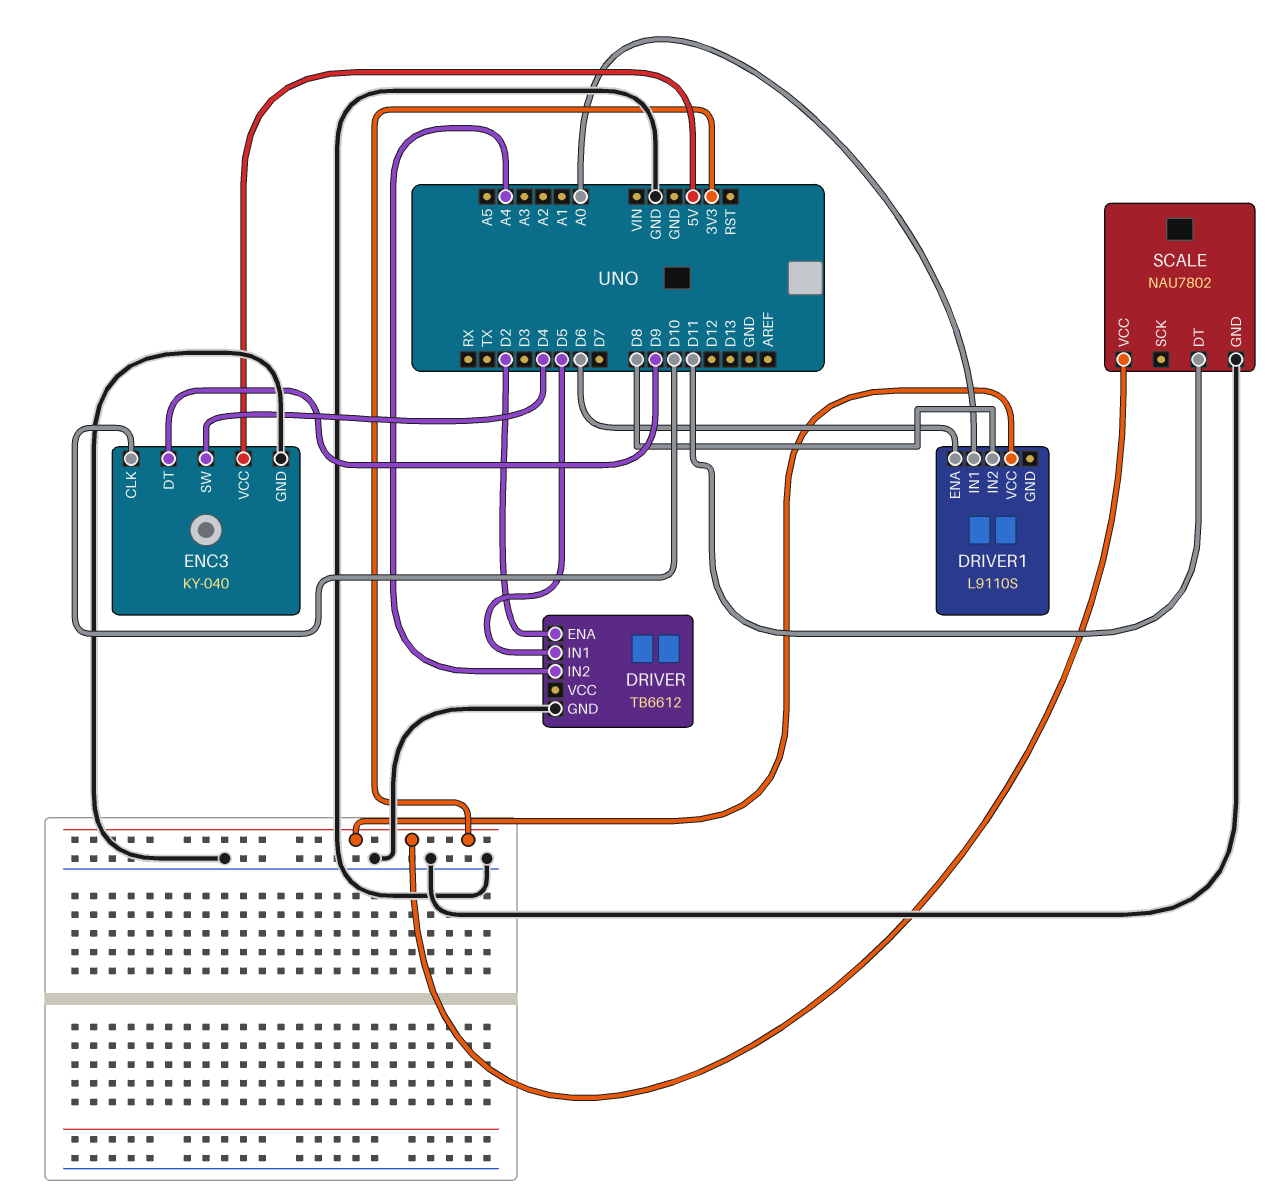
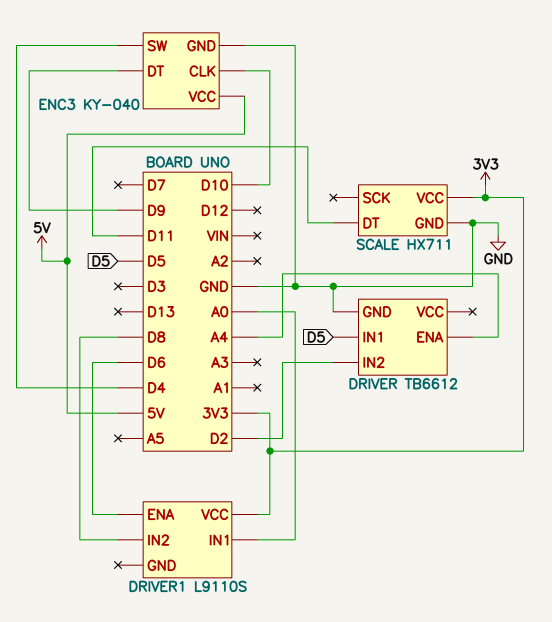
DRIVER pin ENA: D2 -> A4
DRIVER pin IN2: A4 -> D2
SCALE: NAU7802 -> HX711

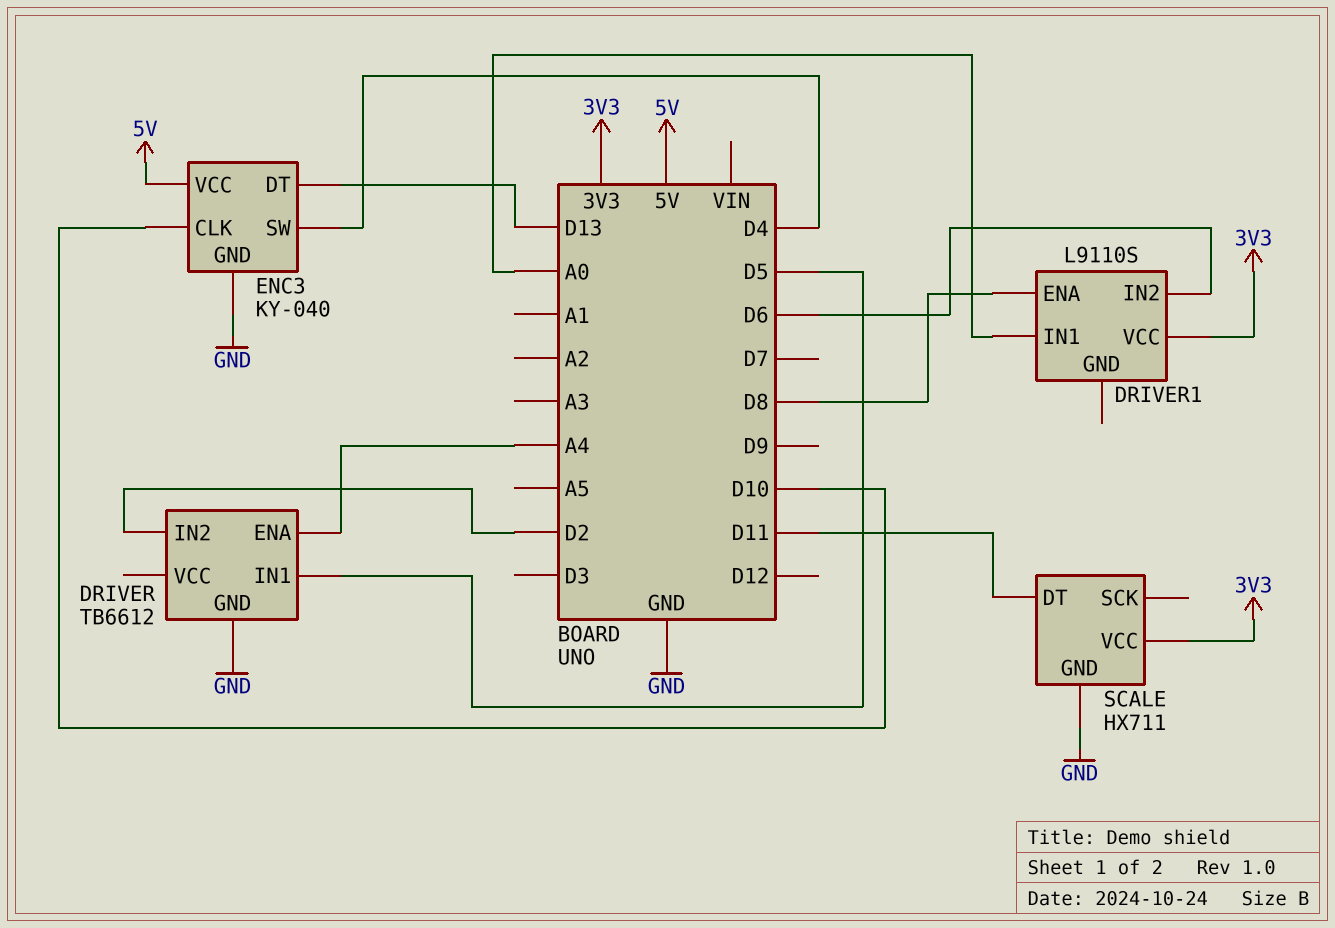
DRIVER1 pin ENA: D6 -> D8
DRIVER1 pin IN2: D8 -> D6
ENC3 pin DT: D9 -> D13

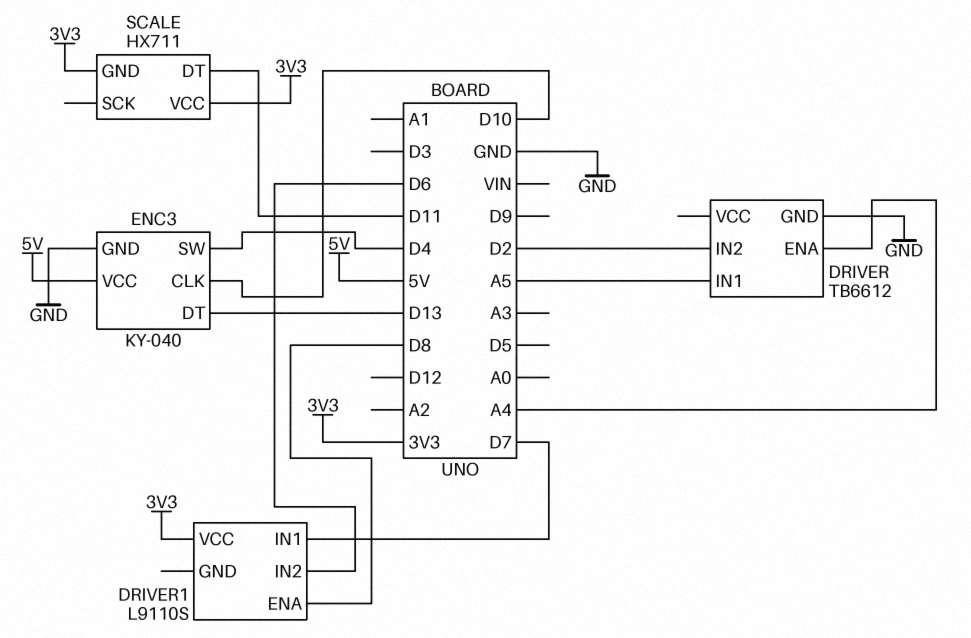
DRIVER pin IN1: D5 -> A5
DRIVER1 pin IN1: A0 -> D7
SCALE pin GND: GND -> 3V3

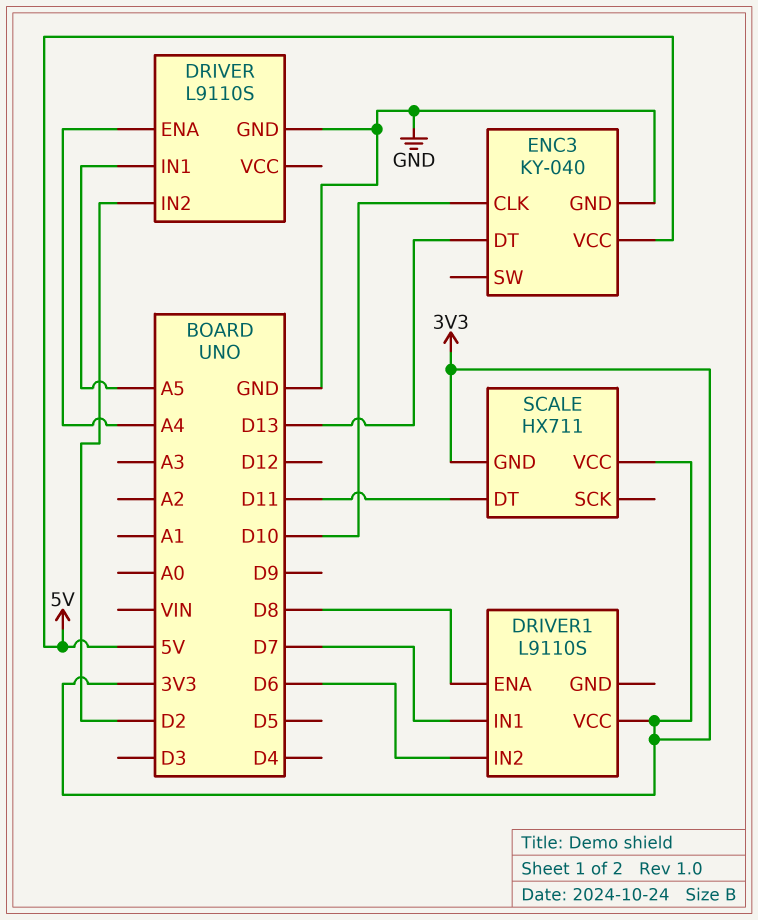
DRIVER: TB6612 -> L9110S
ENC3 pin SW: D4 -> none

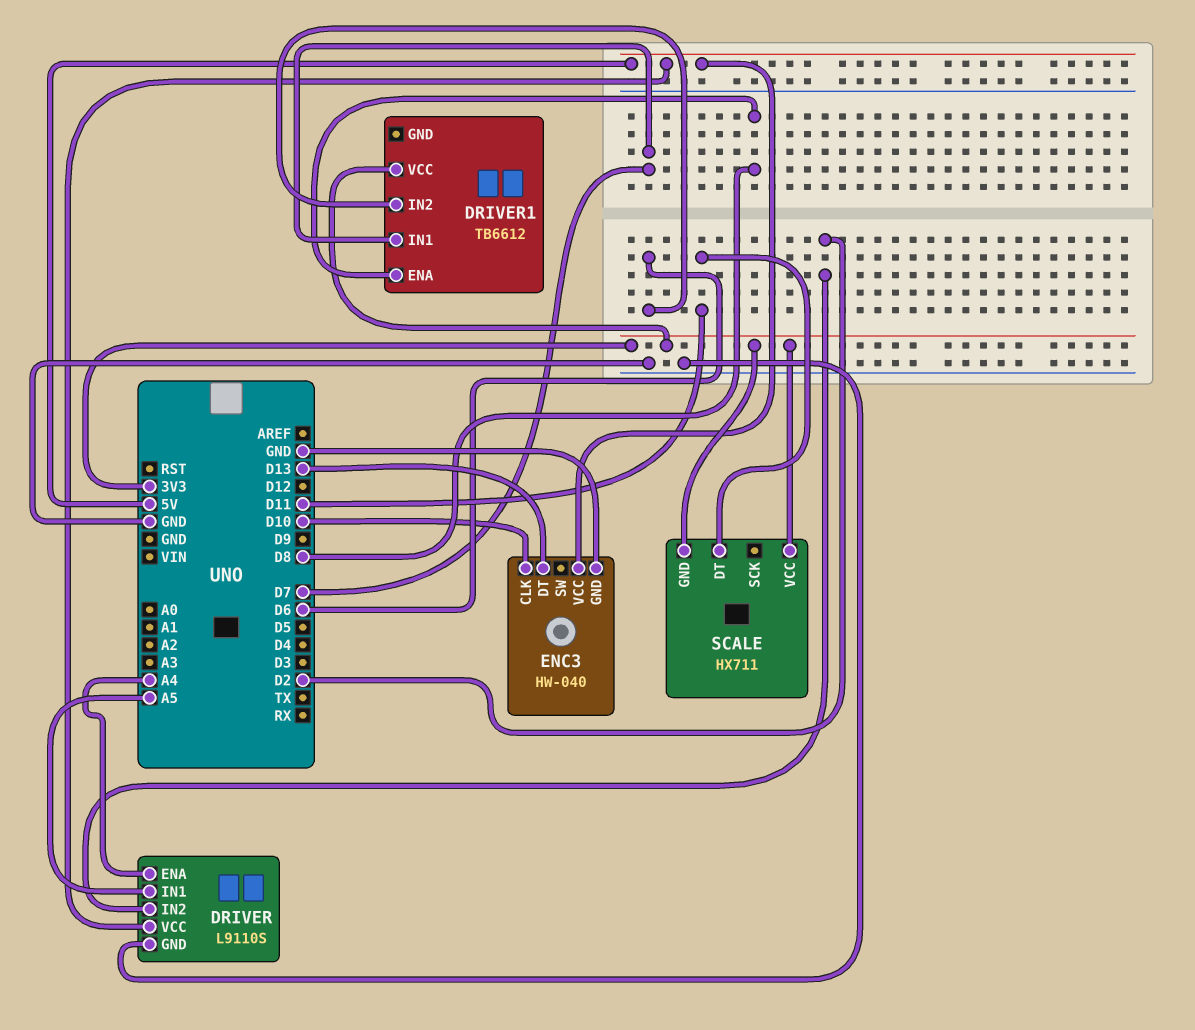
DRIVER pin VCC: none -> 5V
DRIVER1: L9110S -> TB6612
ENC3: KY-040 -> HW-040

